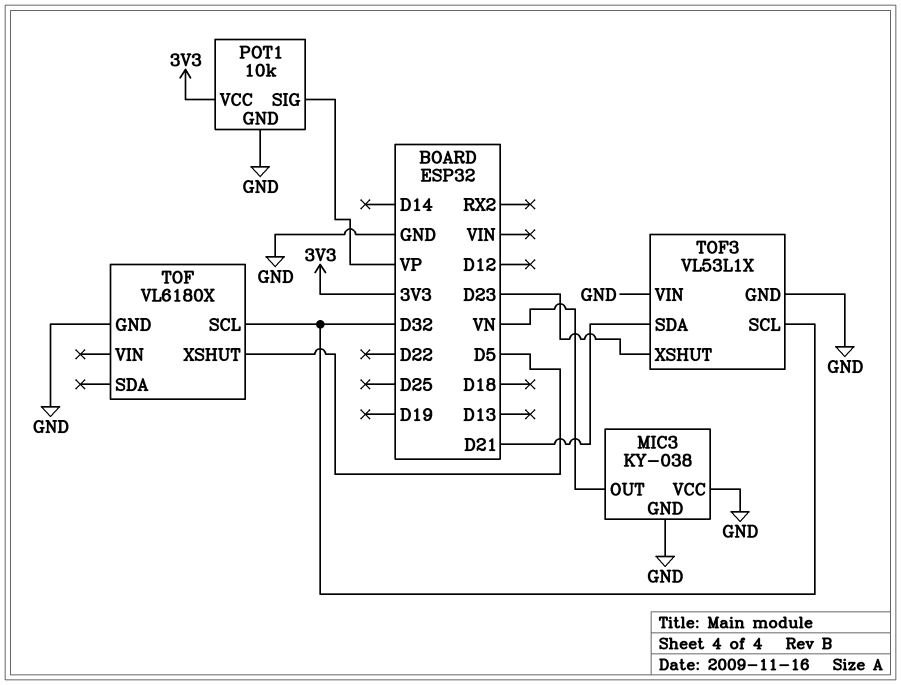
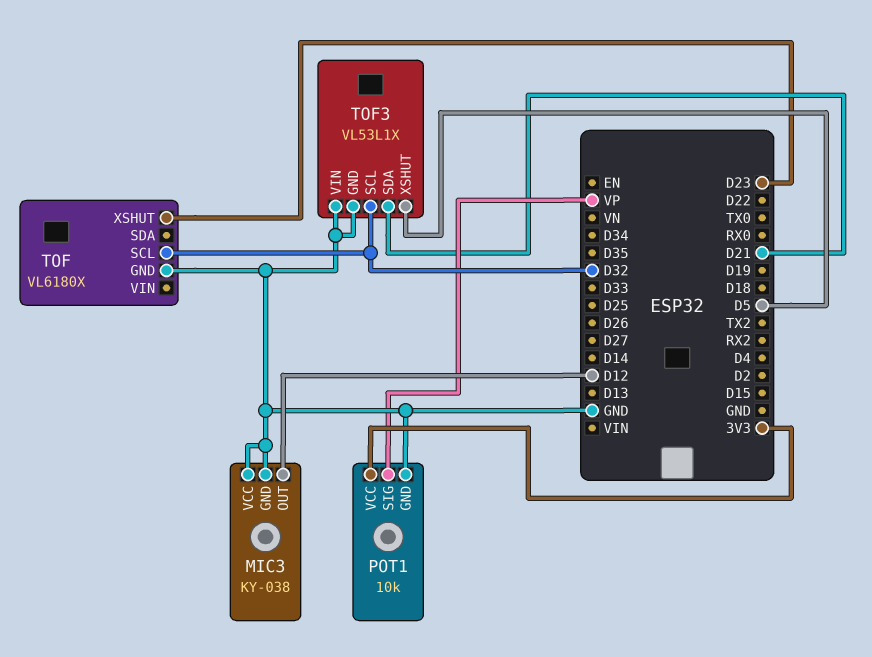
MIC3 pin OUT: VN -> D12
TOF pin XSHUT: D5 -> D23
TOF3 pin XSHUT: D23 -> D5

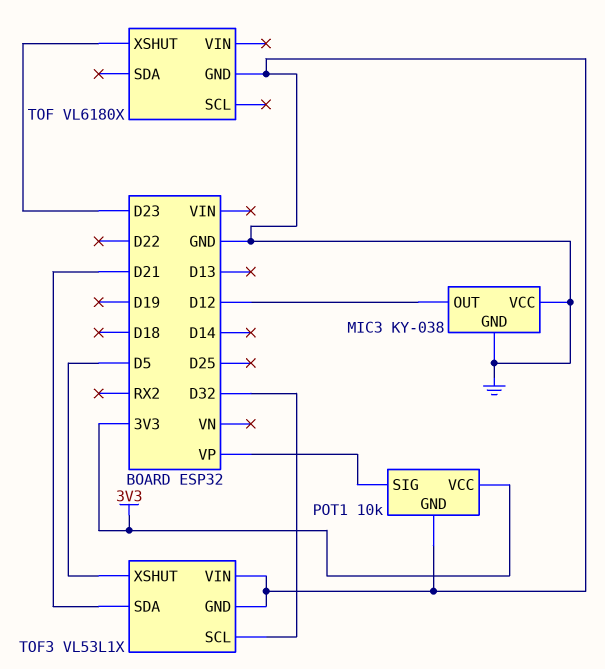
TOF pin SCL: D32 -> none

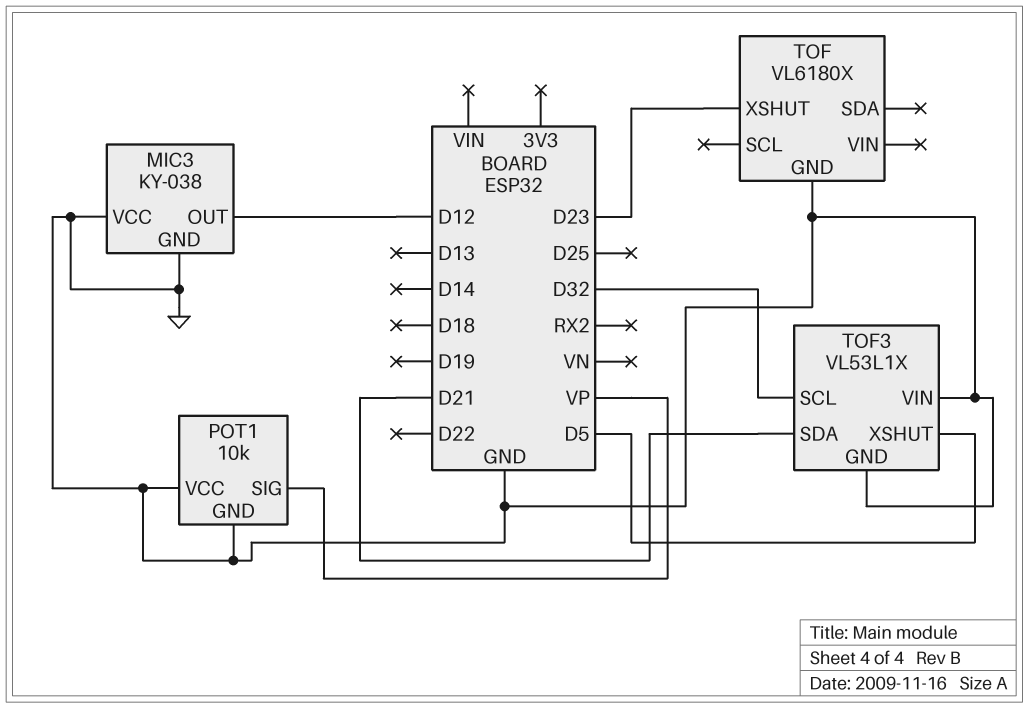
POT1 pin VCC: 3V3 -> GND

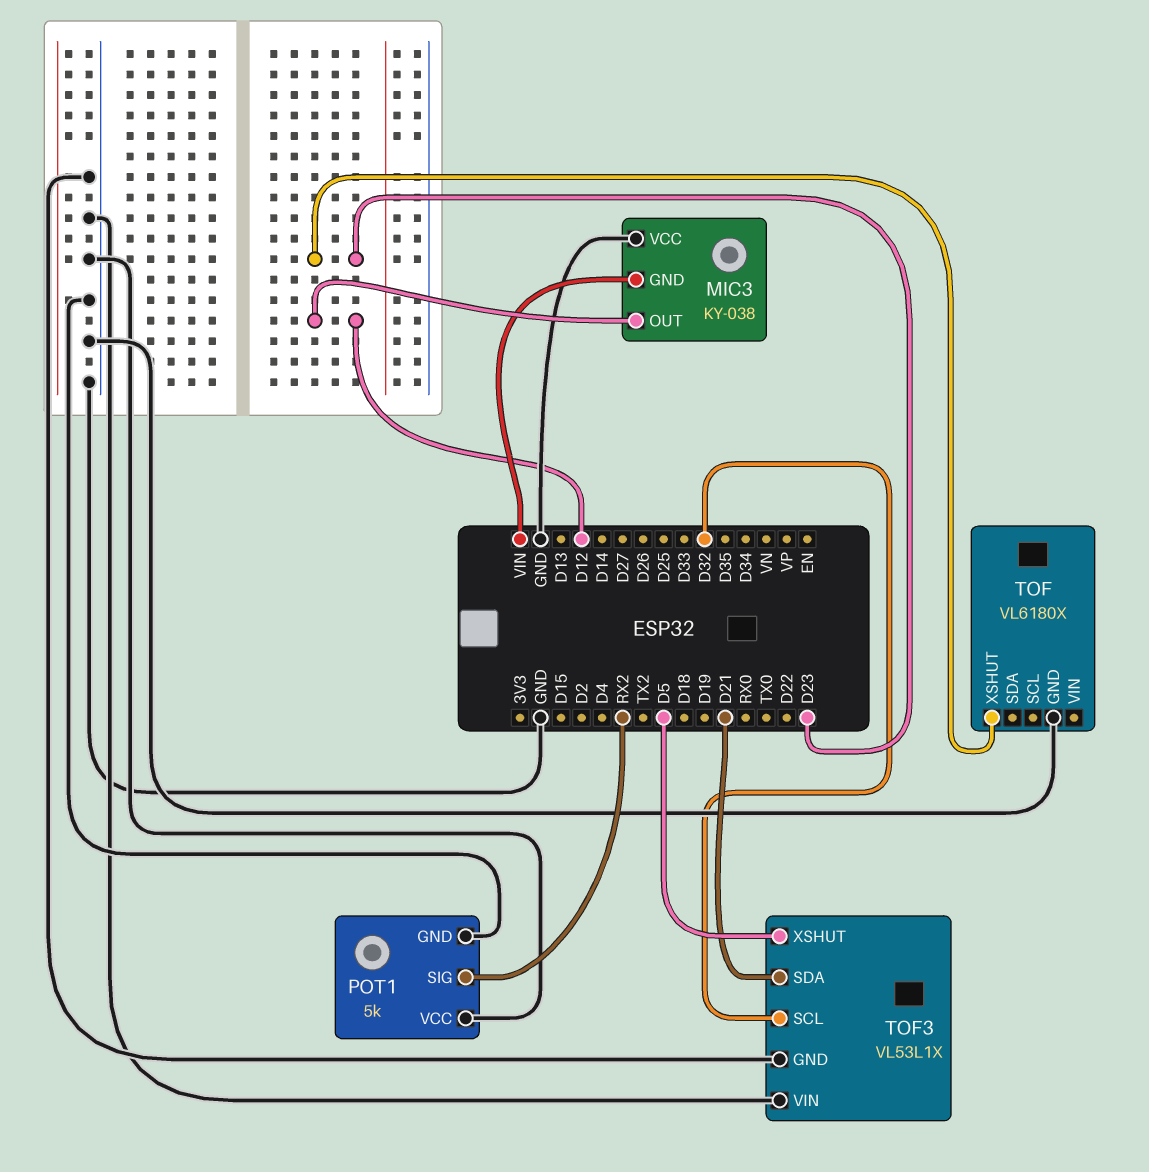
MIC3 pin GND: GND -> VIN
POT1: 10k -> 5k
POT1 pin SIG: VP -> RX2

